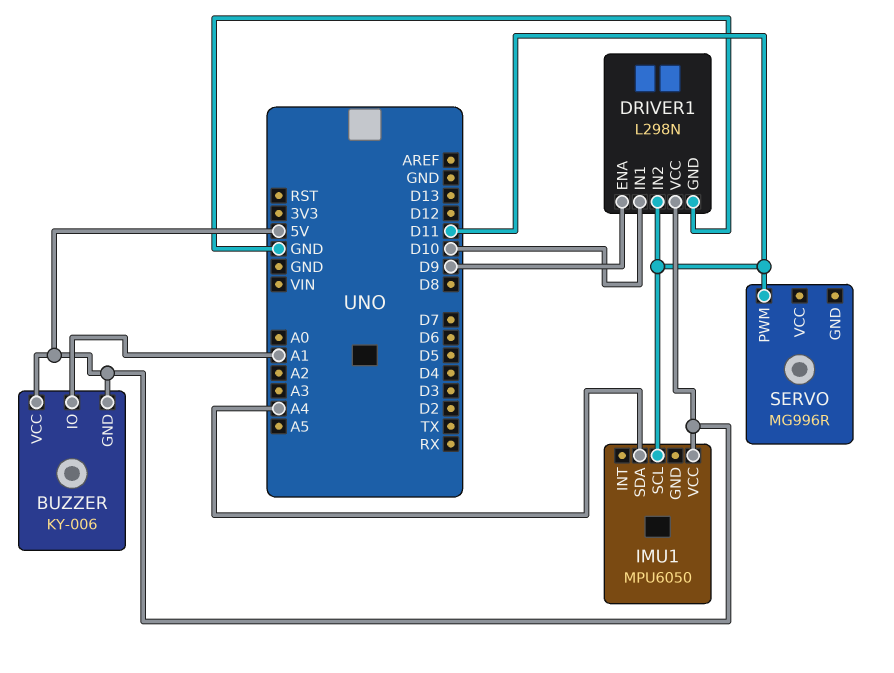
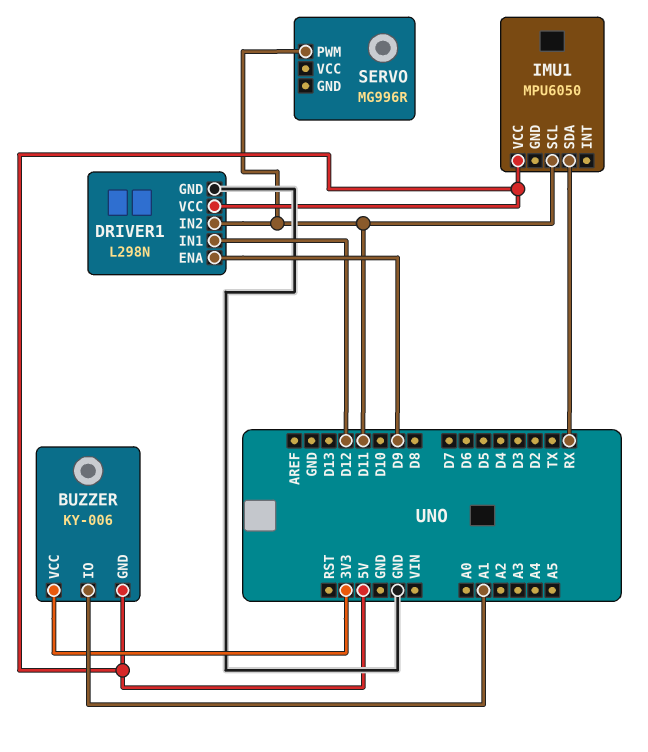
BUZZER pin VCC: 5V -> 3V3
DRIVER1 pin IN1: D10 -> D12
IMU1 pin SDA: A4 -> RX

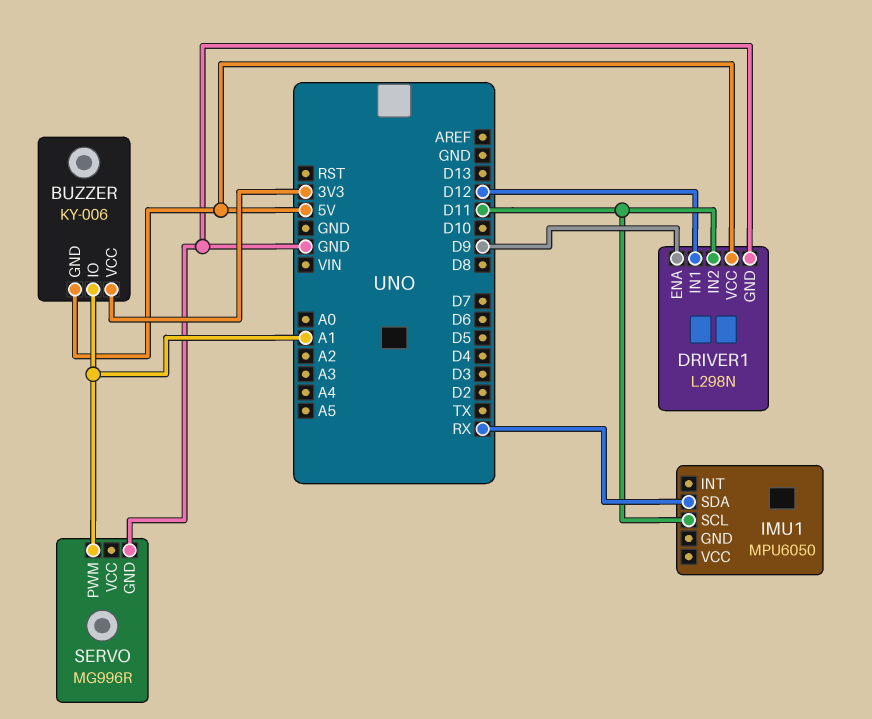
IMU1 pin VCC: 5V -> none
SERVO pin GND: none -> GND
SERVO pin PWM: D11 -> A1

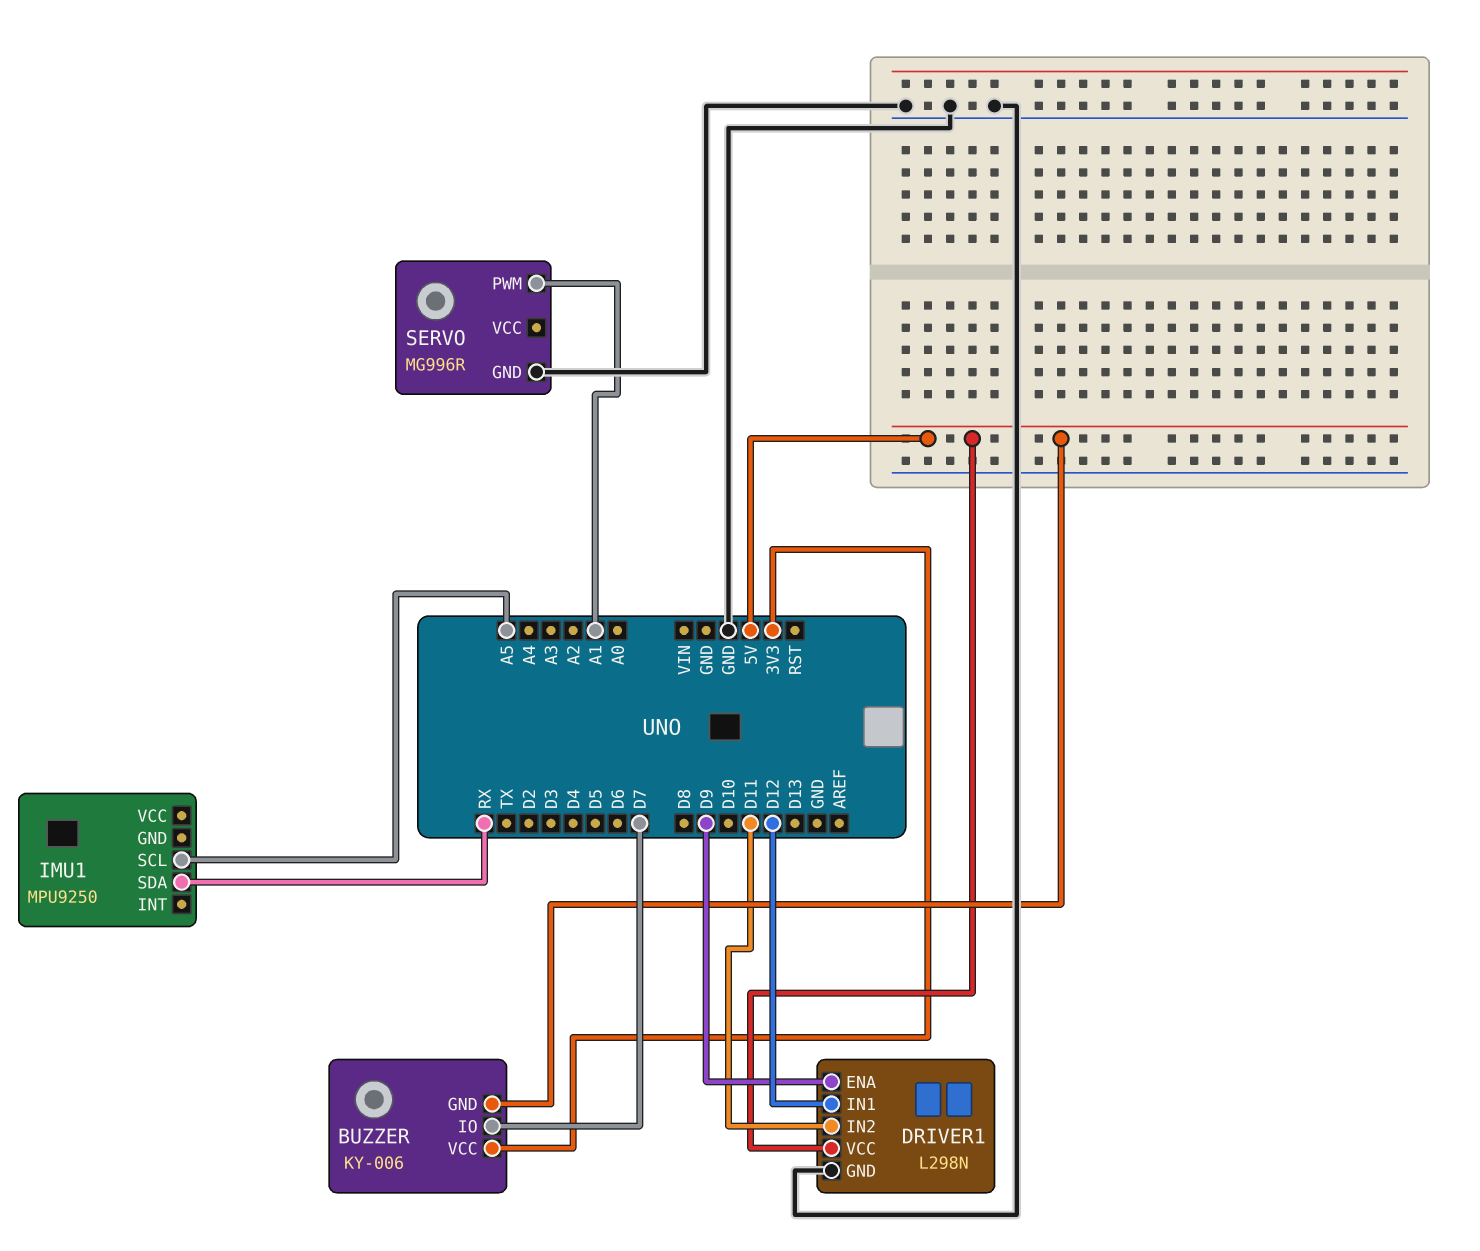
BUZZER pin IO: A1 -> D7
IMU1: MPU6050 -> MPU9250
IMU1 pin SCL: D11 -> A5

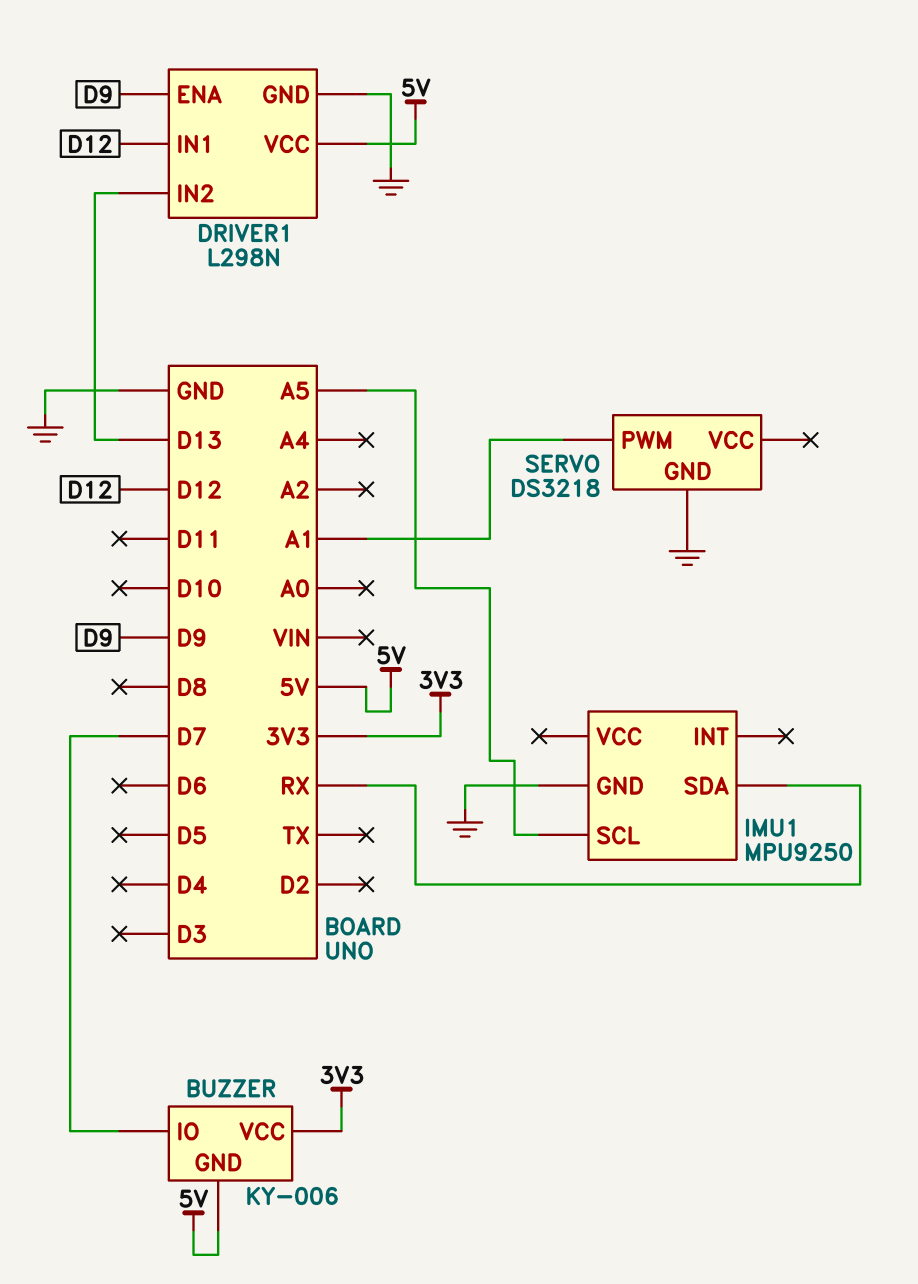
DRIVER1 pin IN2: D11 -> D13
IMU1 pin GND: none -> GND
SERVO: MG996R -> DS3218

